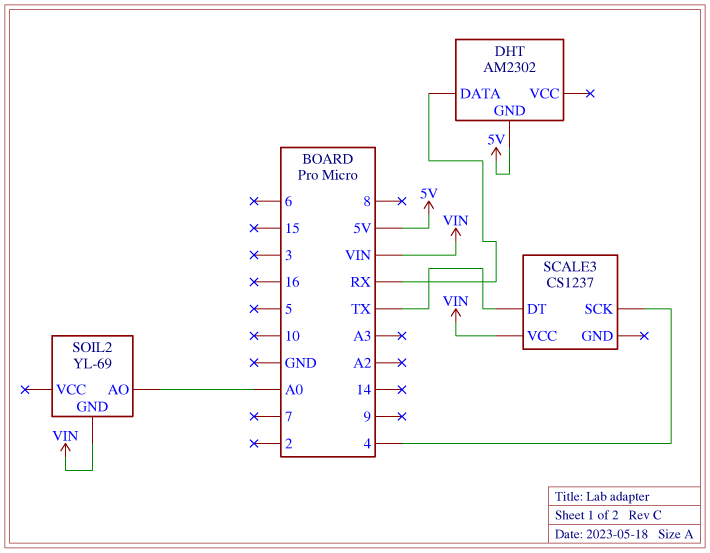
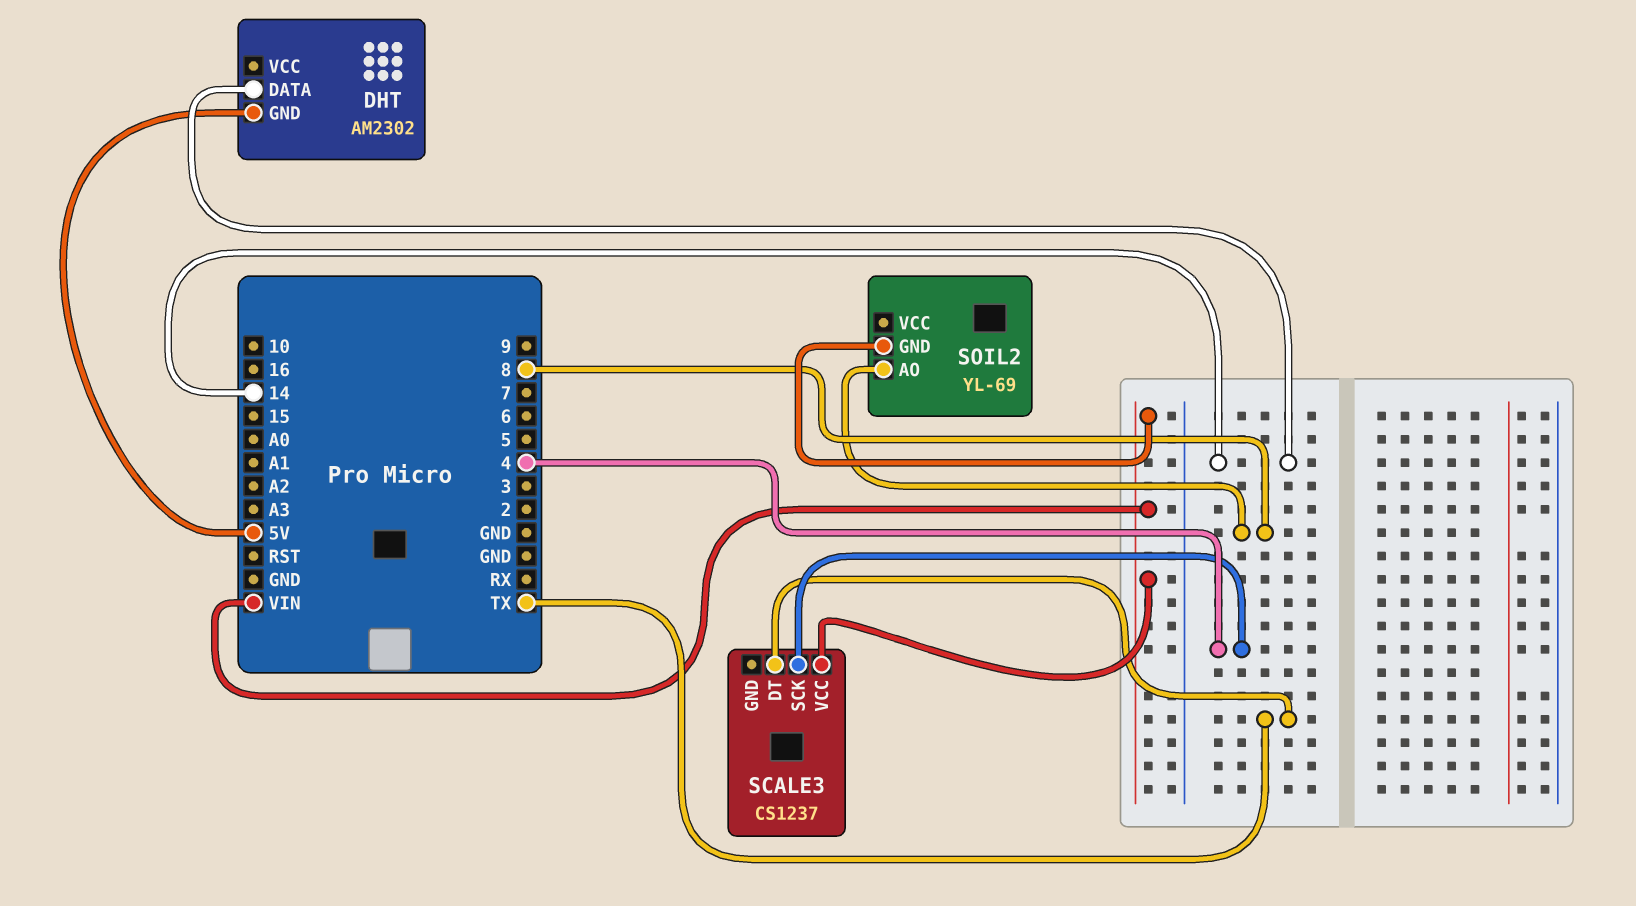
DHT pin DATA: RX -> 14
SOIL2 pin AO: A0 -> 8

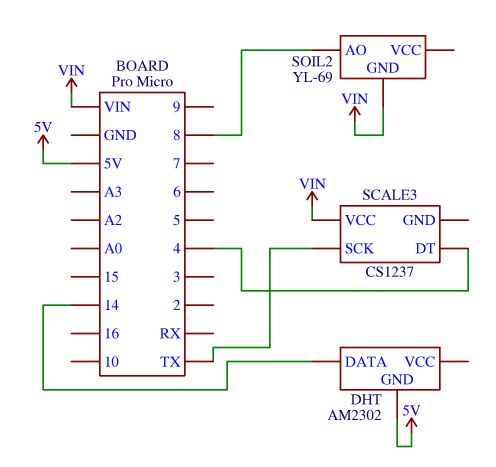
SCALE3 pin DT: TX -> 4
SCALE3 pin SCK: 4 -> TX

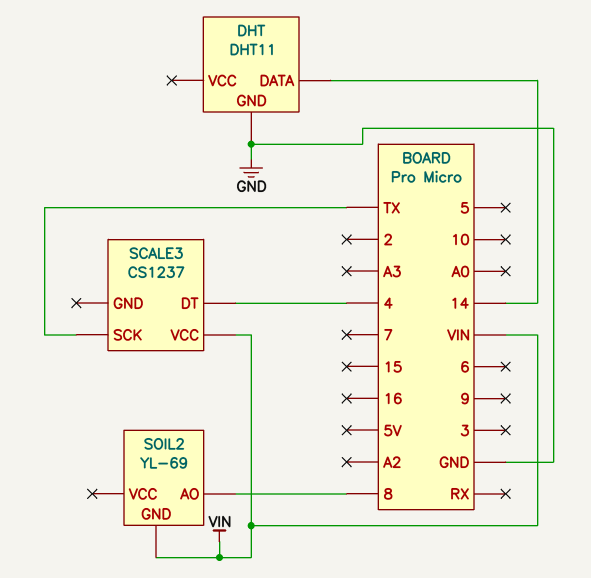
DHT: AM2302 -> DHT11
DHT pin GND: 5V -> GND

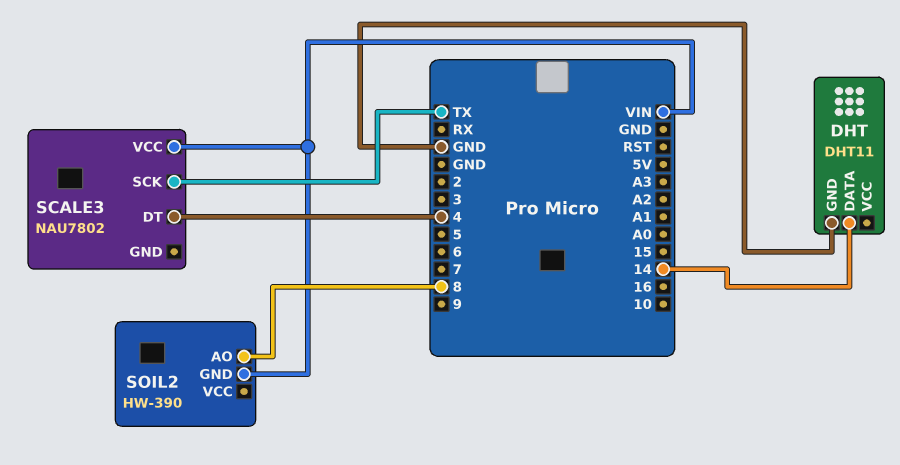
SCALE3: CS1237 -> NAU7802
SOIL2: YL-69 -> HW-390

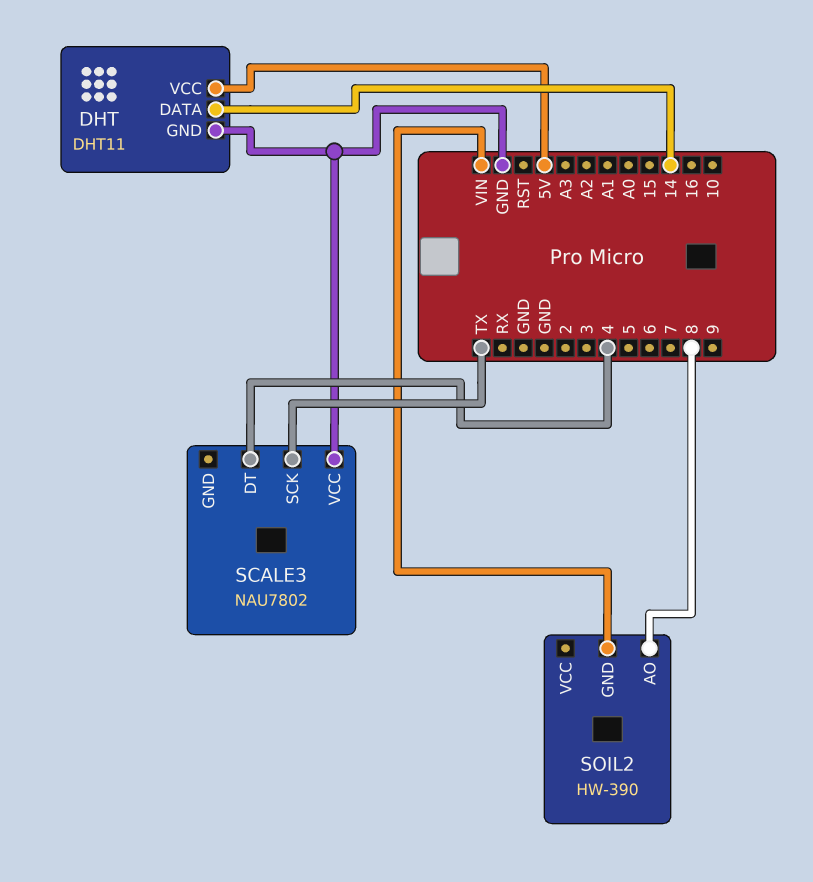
DHT pin VCC: none -> 5V
SCALE3 pin VCC: VIN -> GND

